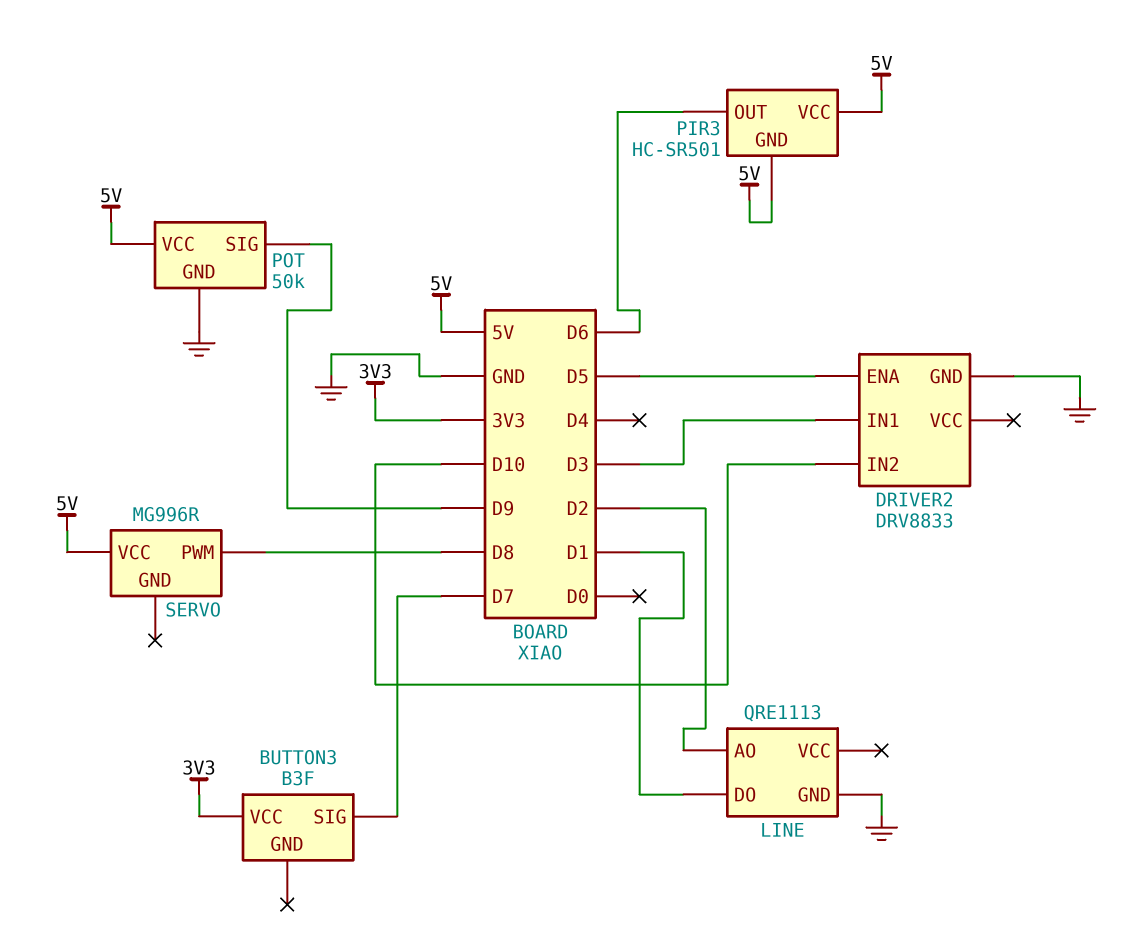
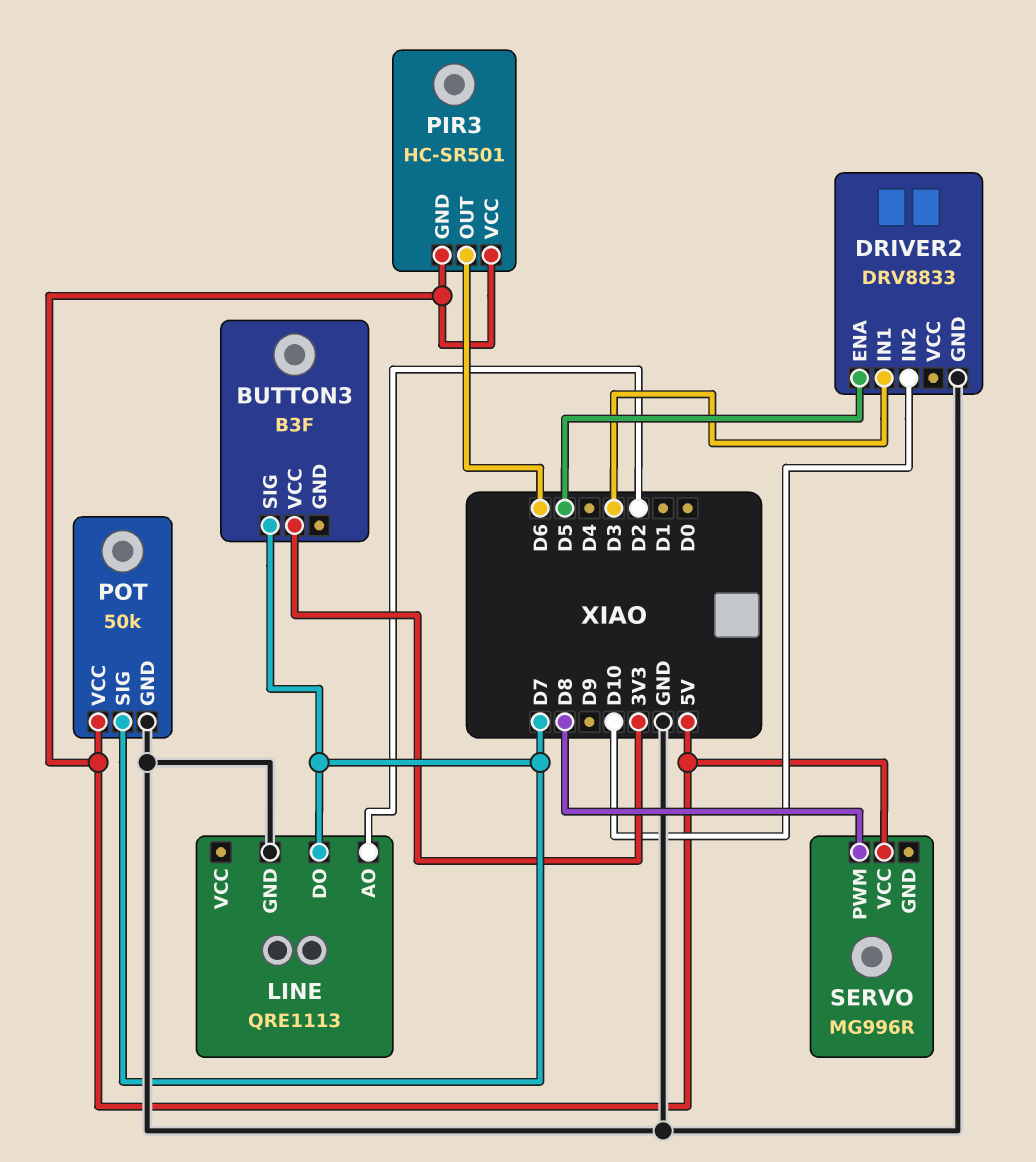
LINE pin DO: D1 -> D7
POT pin SIG: D9 -> D7

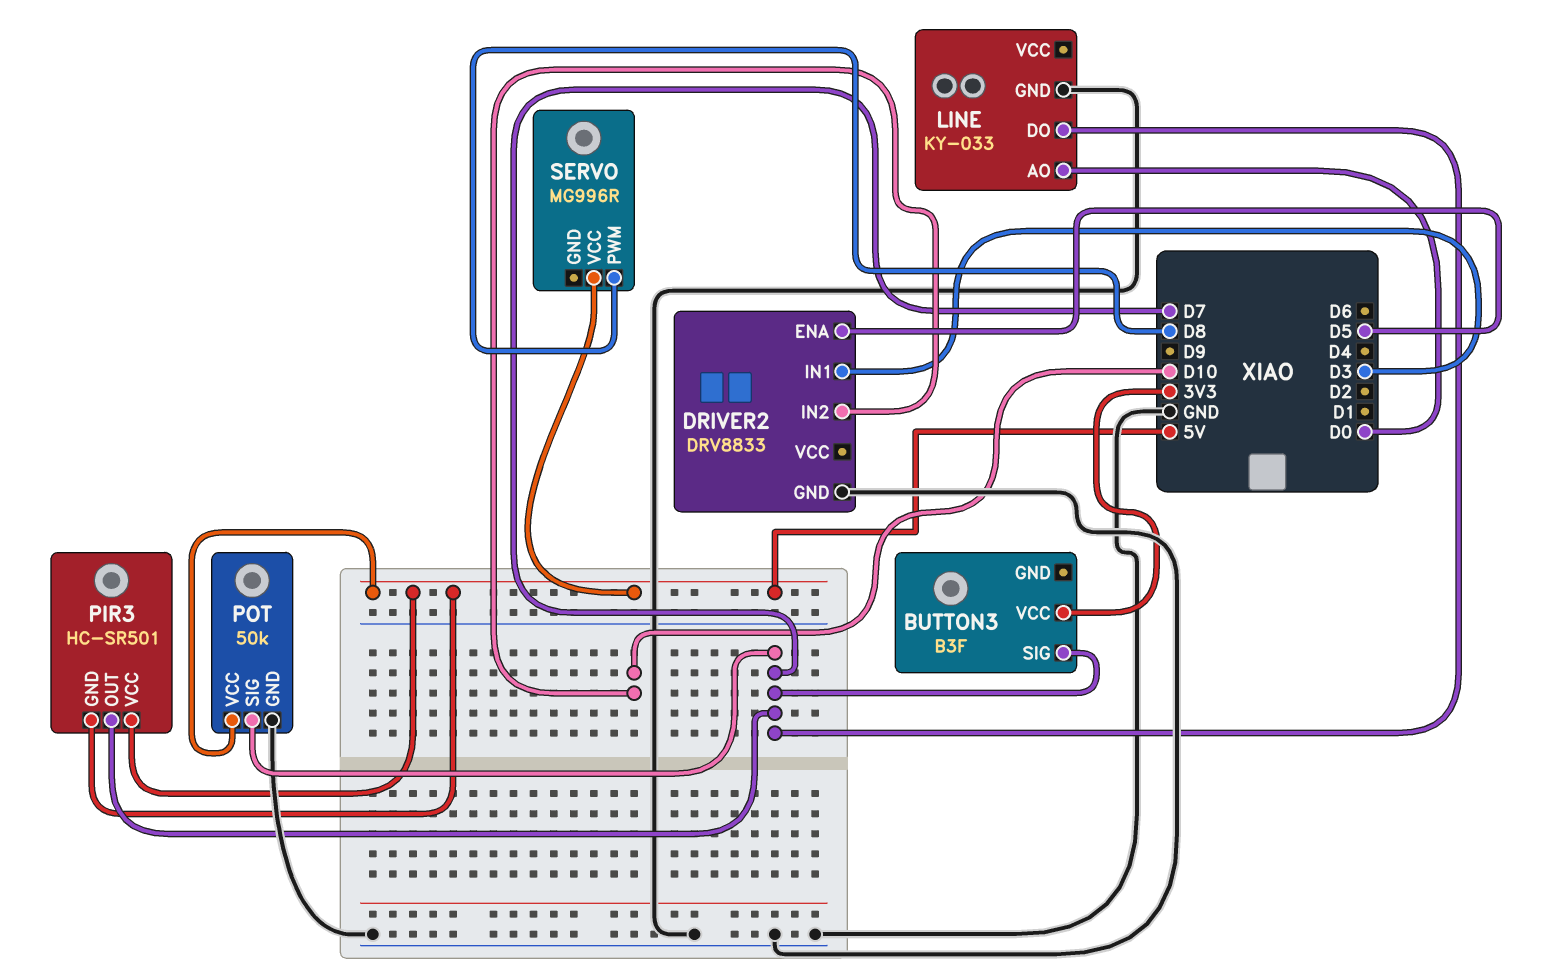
LINE: QRE1113 -> KY-033
LINE pin AO: D2 -> D0
PIR3 pin OUT: D6 -> D7

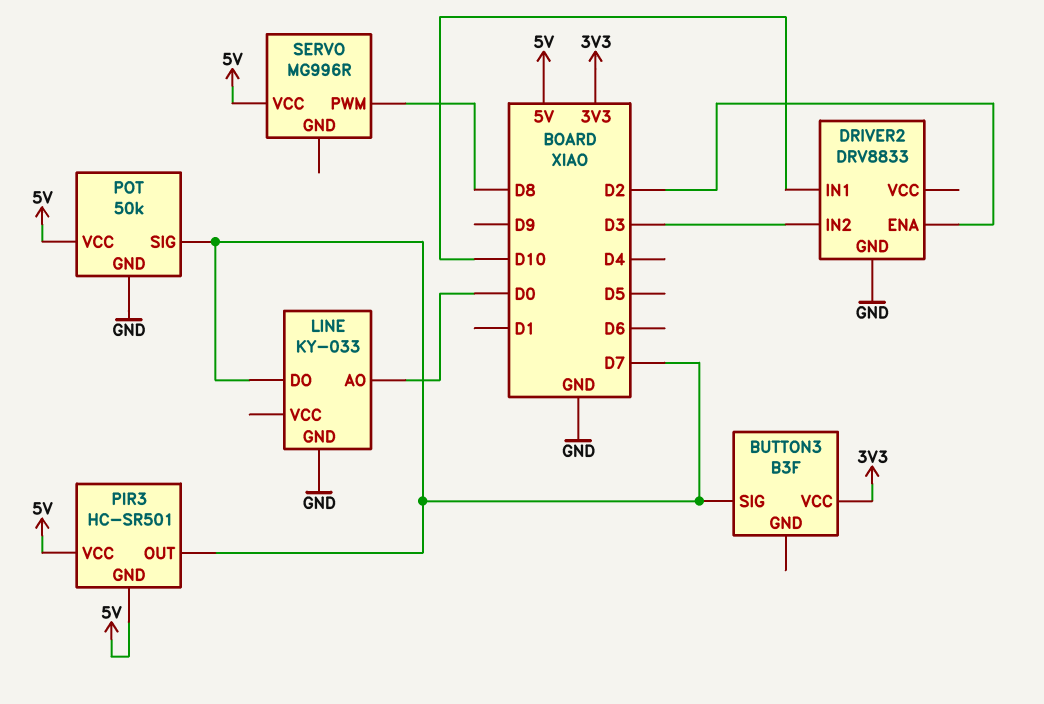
DRIVER2 pin ENA: D5 -> D2
DRIVER2 pin IN1: D3 -> D10
DRIVER2 pin IN2: D10 -> D3

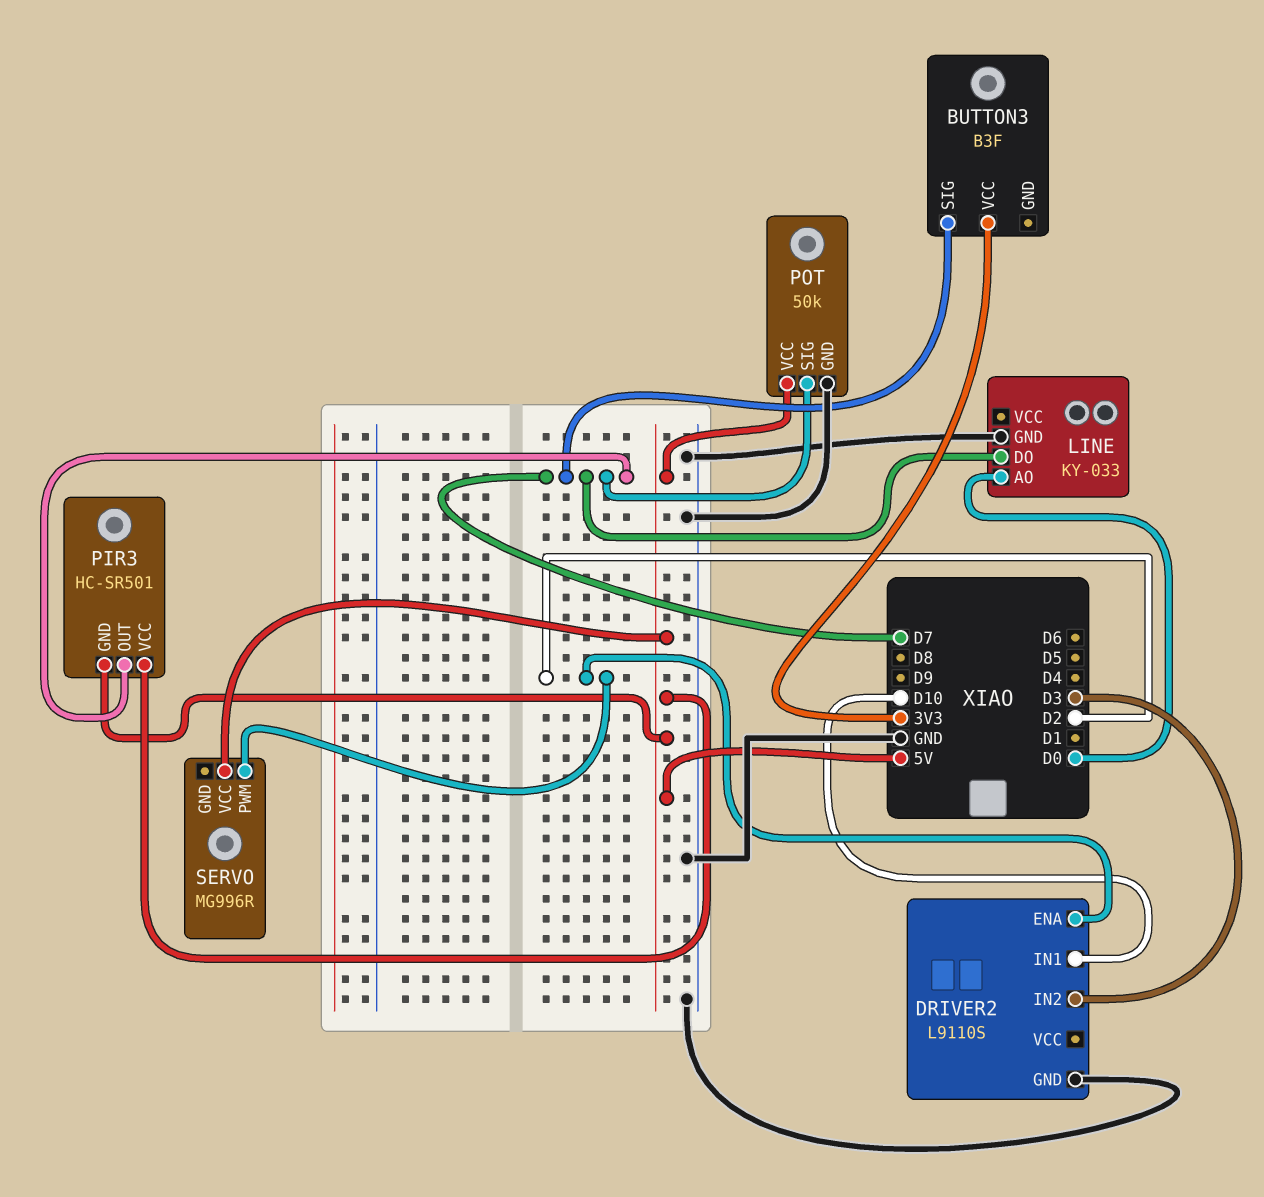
DRIVER2: DRV8833 -> L9110S
SERVO pin PWM: D8 -> D2

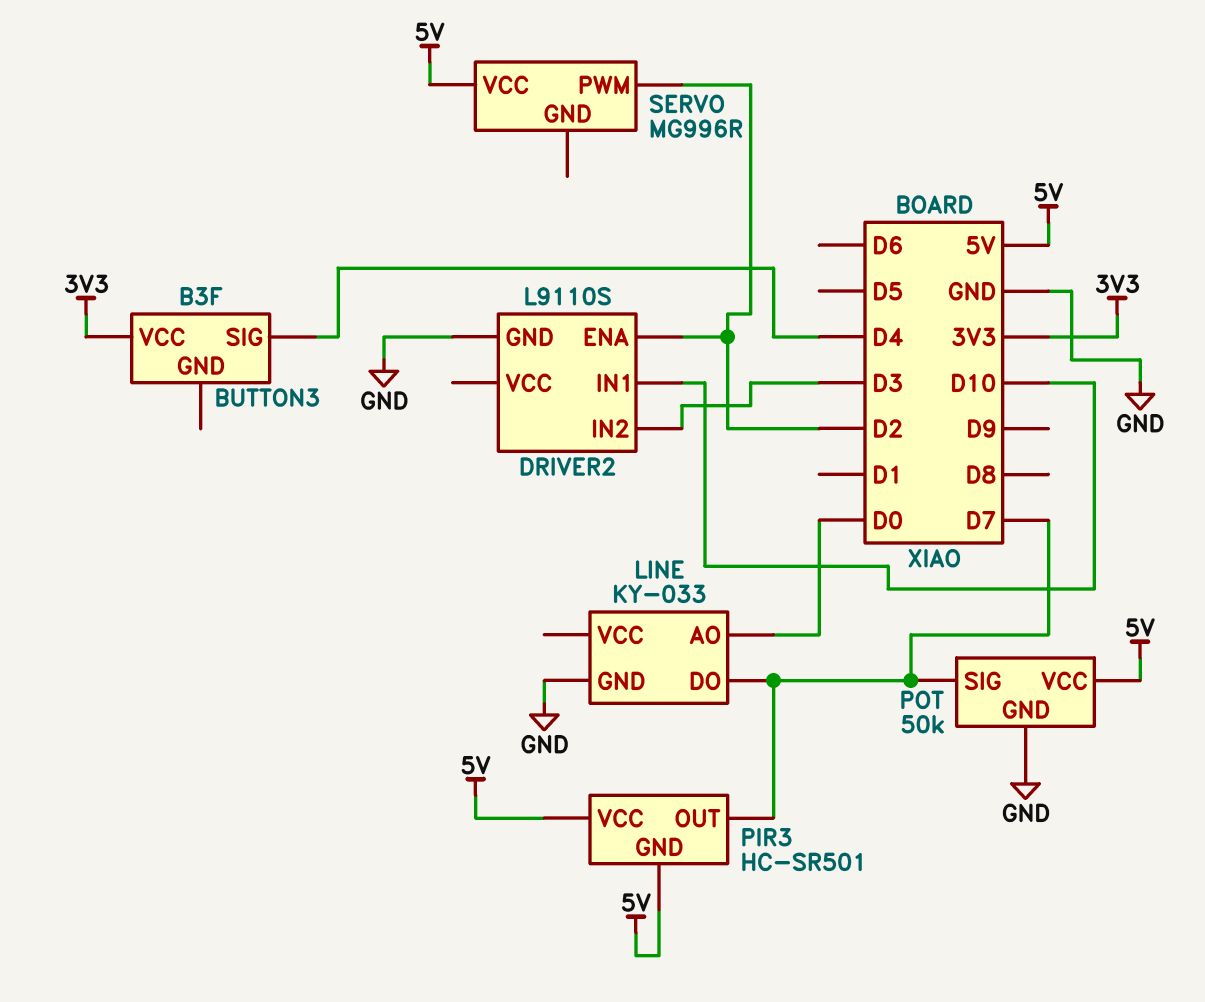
BUTTON3 pin SIG: D7 -> D4

